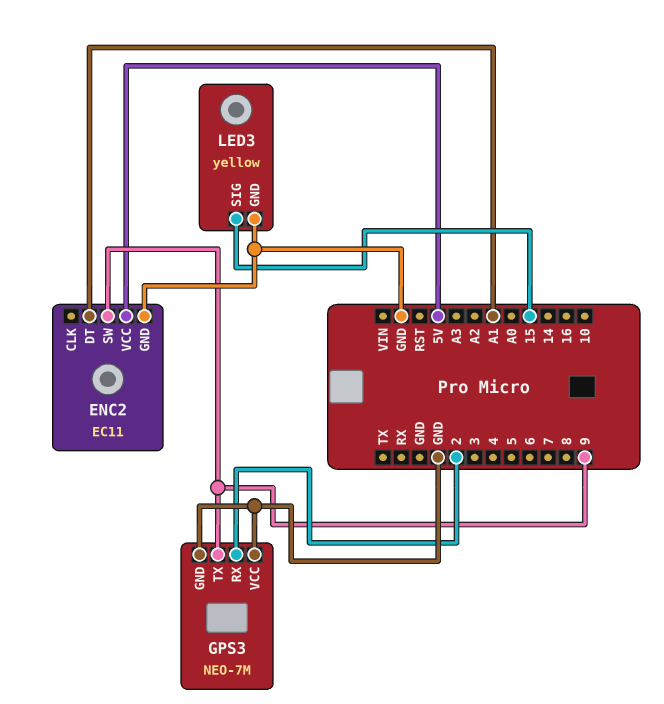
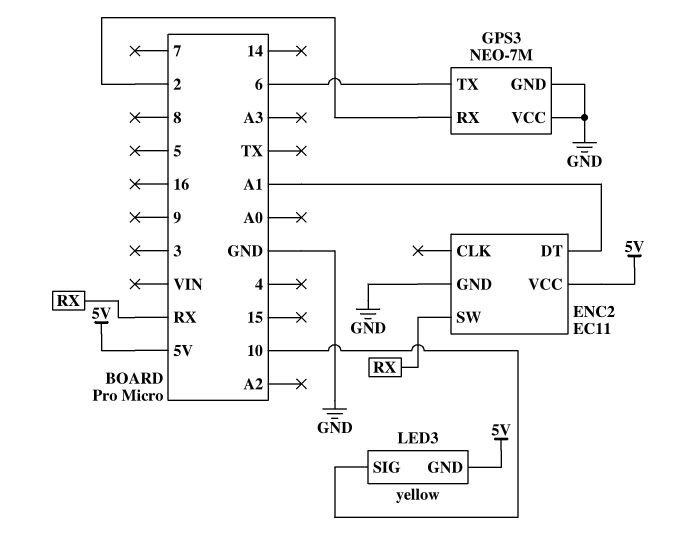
ENC2 pin SW: 9 -> RX
GPS3 pin TX: 9 -> 6
LED3 pin GND: GND -> 5V
LED3 pin SIG: 15 -> 10

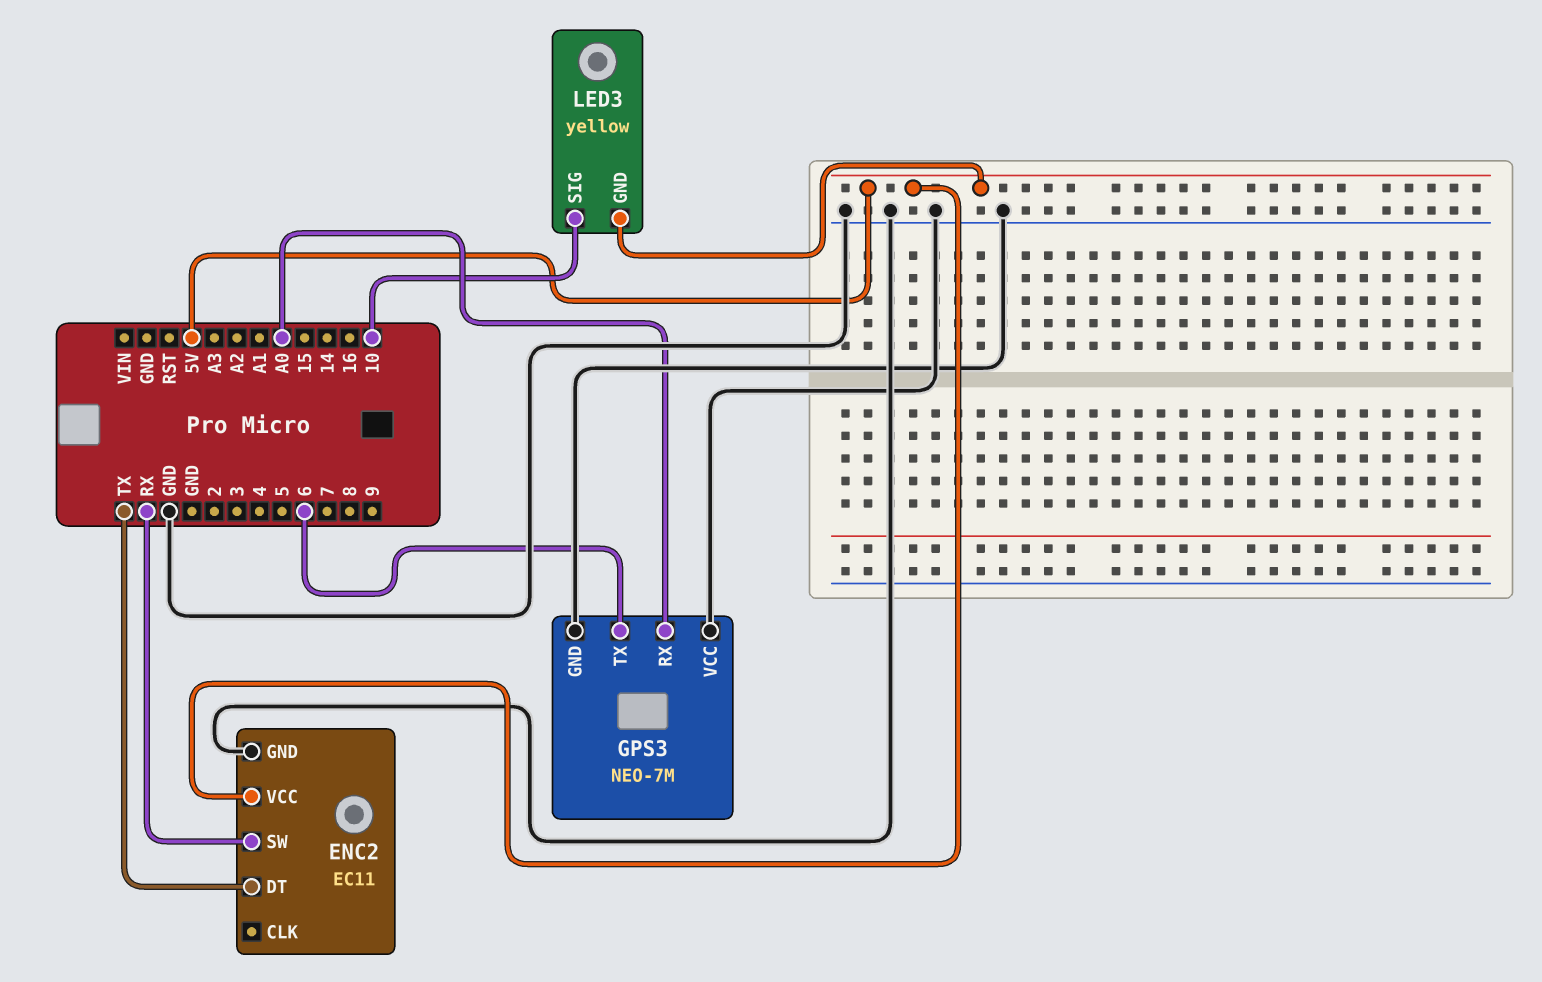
ENC2 pin DT: A1 -> TX
GPS3 pin RX: 2 -> A0

